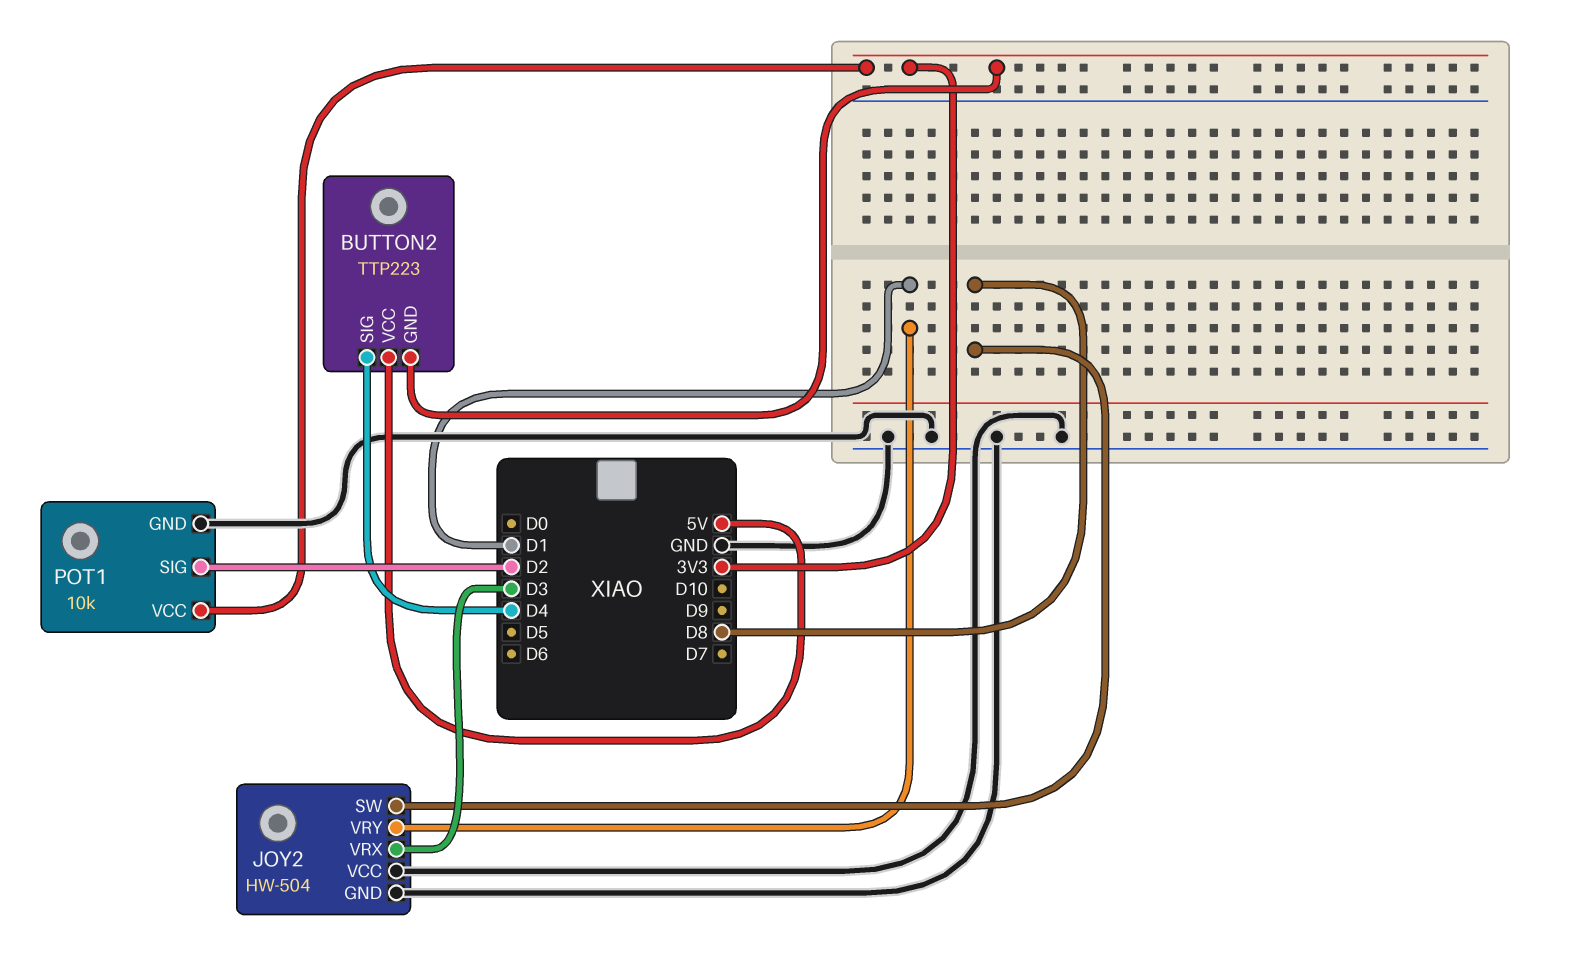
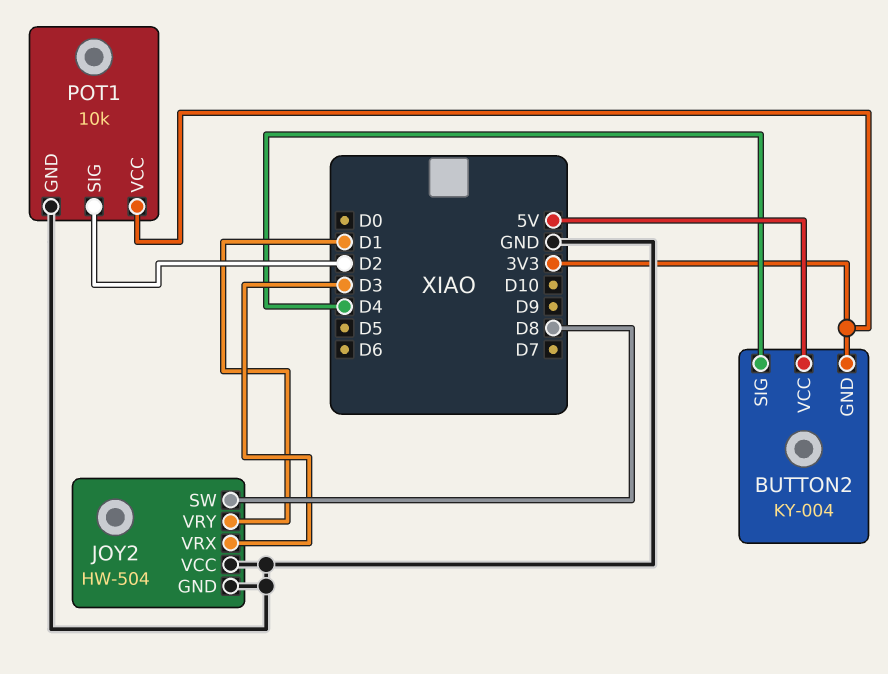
BUTTON2: TTP223 -> KY-004

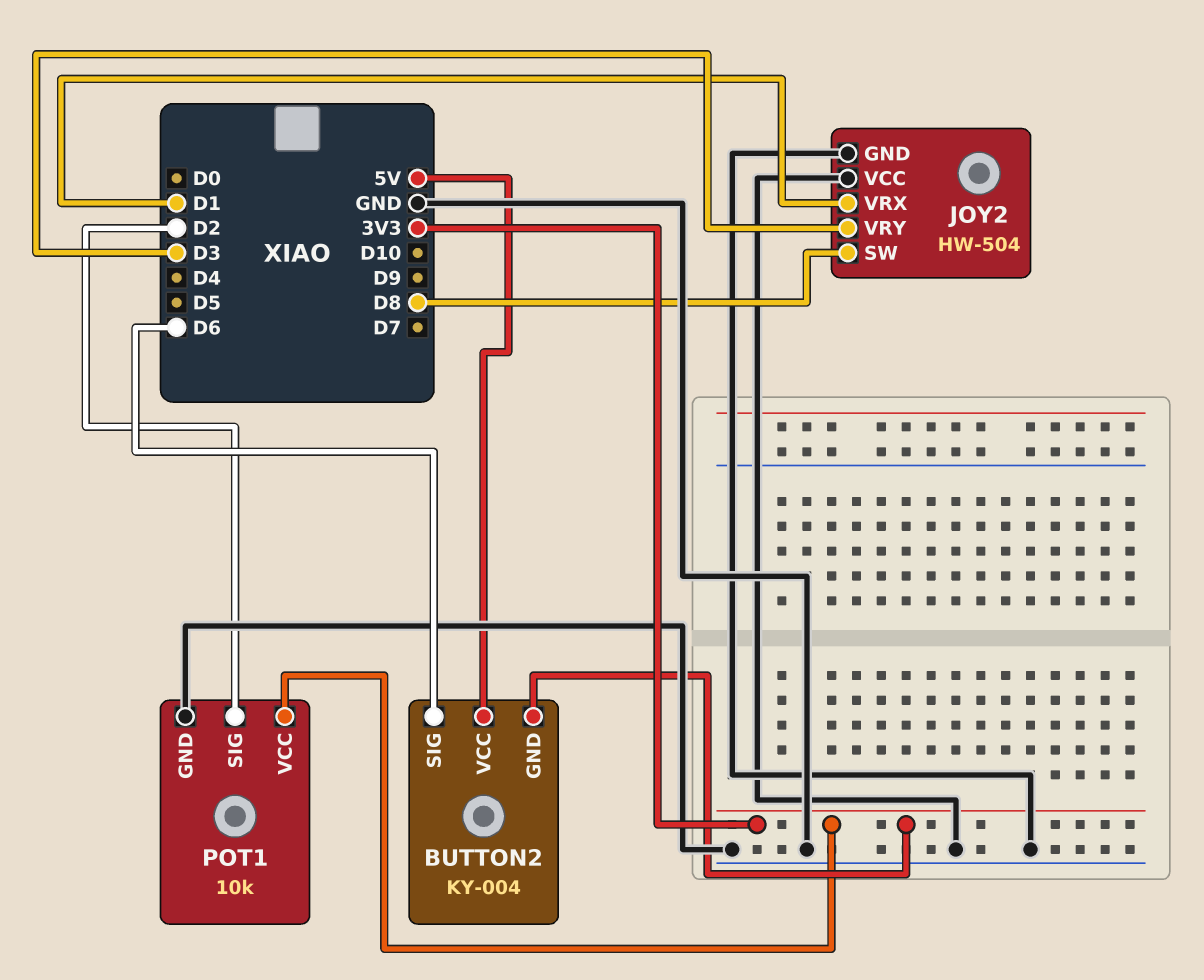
BUTTON2 pin SIG: D4 -> D6
JOY2 pin VRX: D3 -> D1
JOY2 pin VRY: D1 -> D3

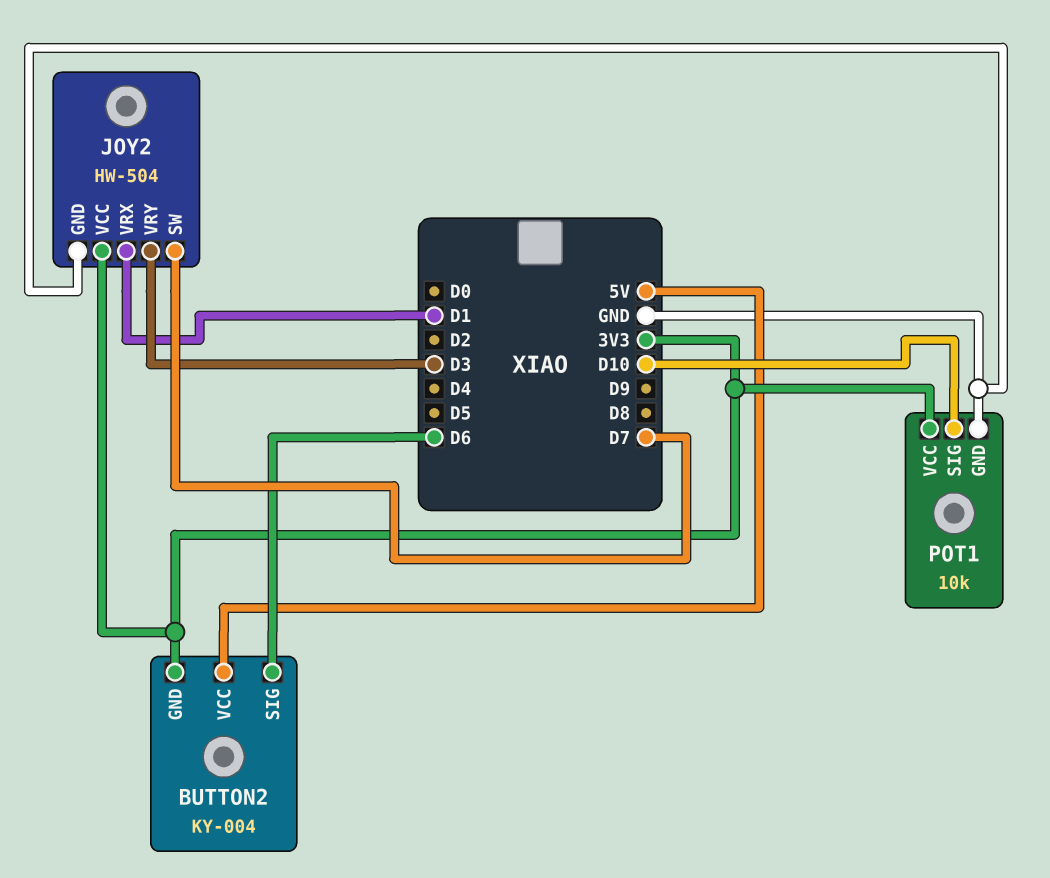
JOY2 pin SW: D8 -> D7
JOY2 pin VCC: GND -> 3V3
POT1 pin SIG: D2 -> D10

